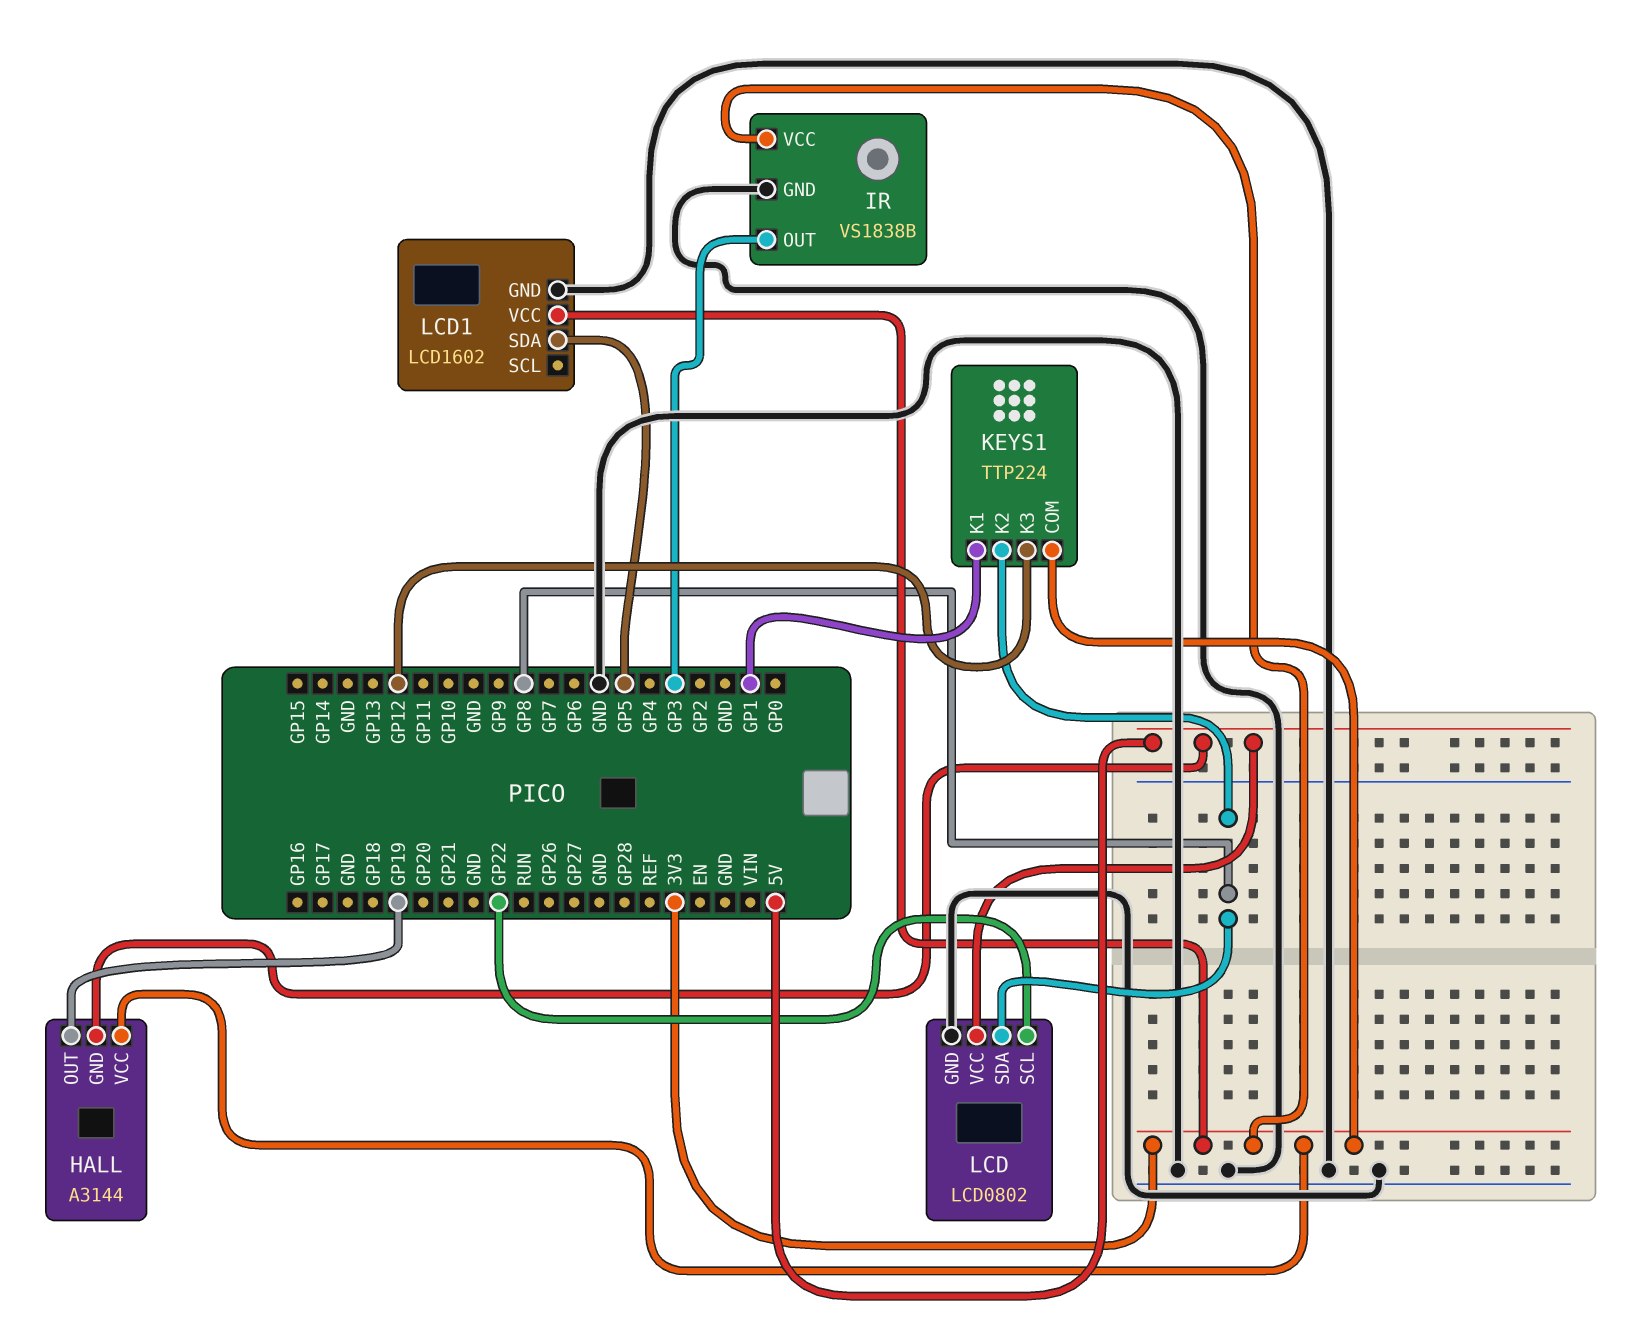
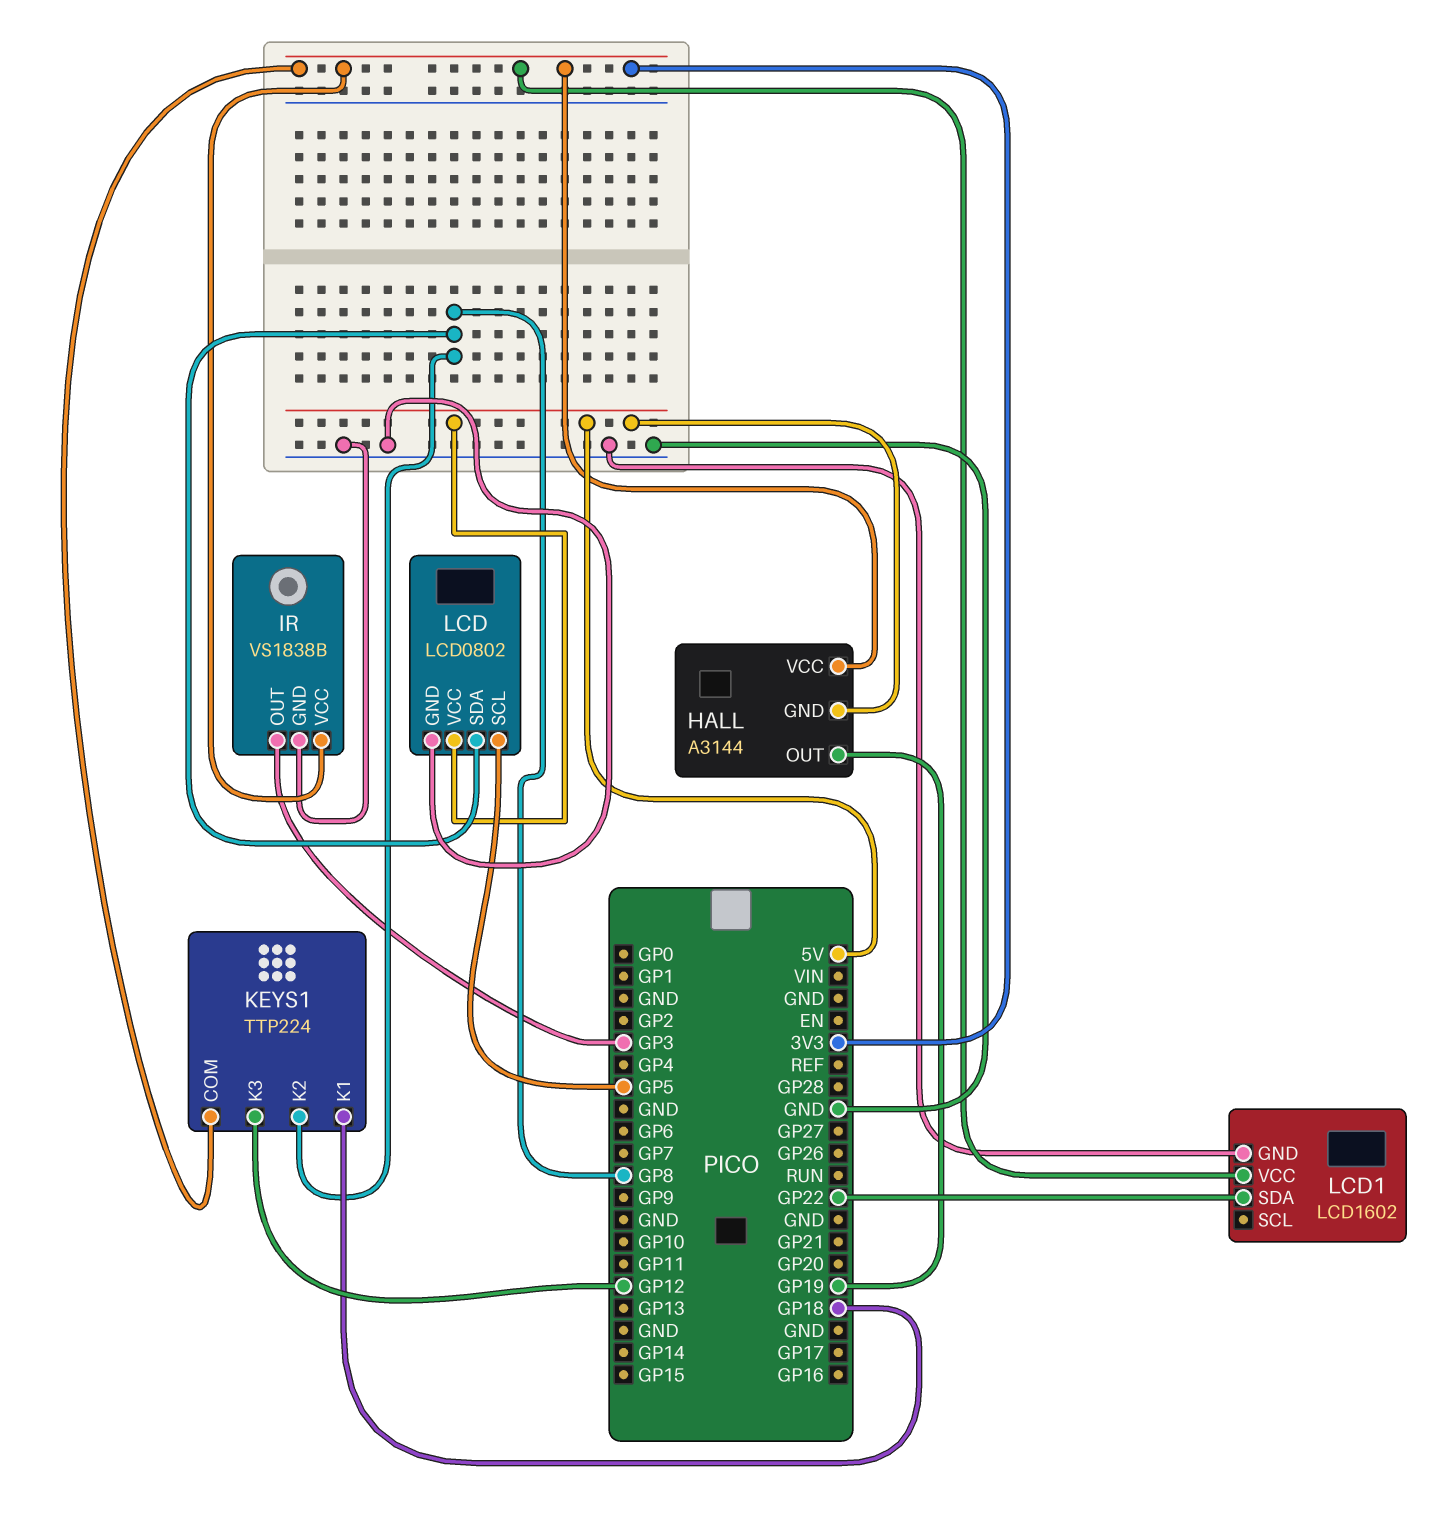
KEYS1 pin K1: GP1 -> GP18
LCD pin SCL: GP22 -> GP5
LCD1 pin SDA: GP5 -> GP22

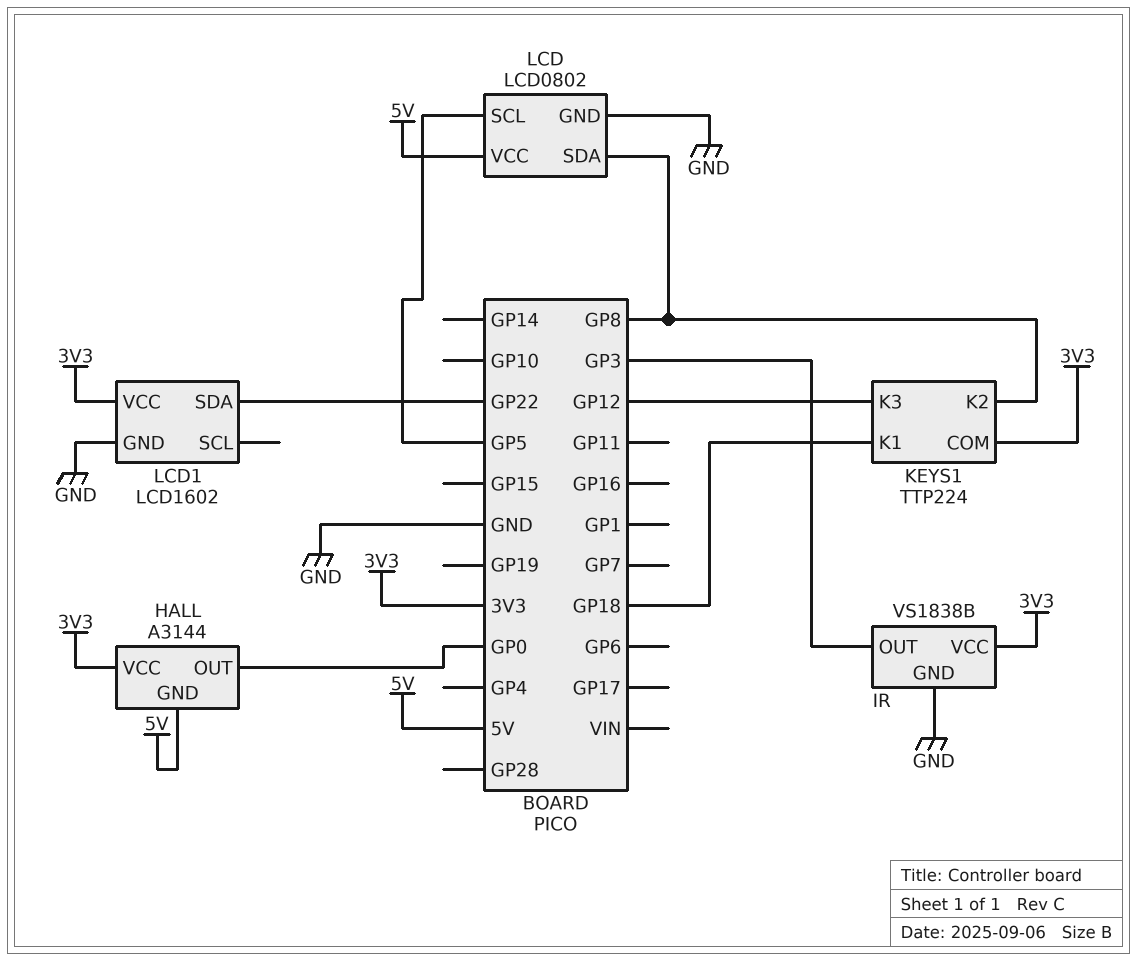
HALL pin OUT: GP19 -> GP0

